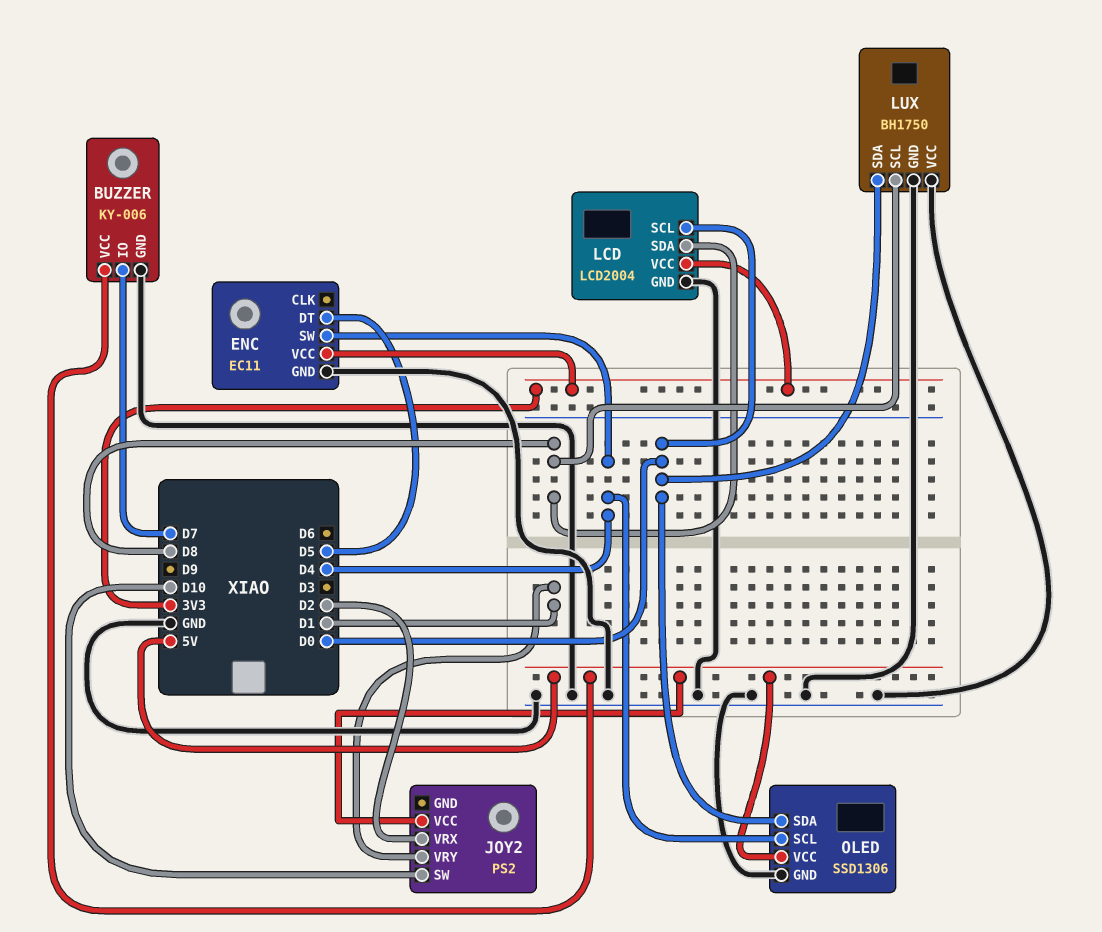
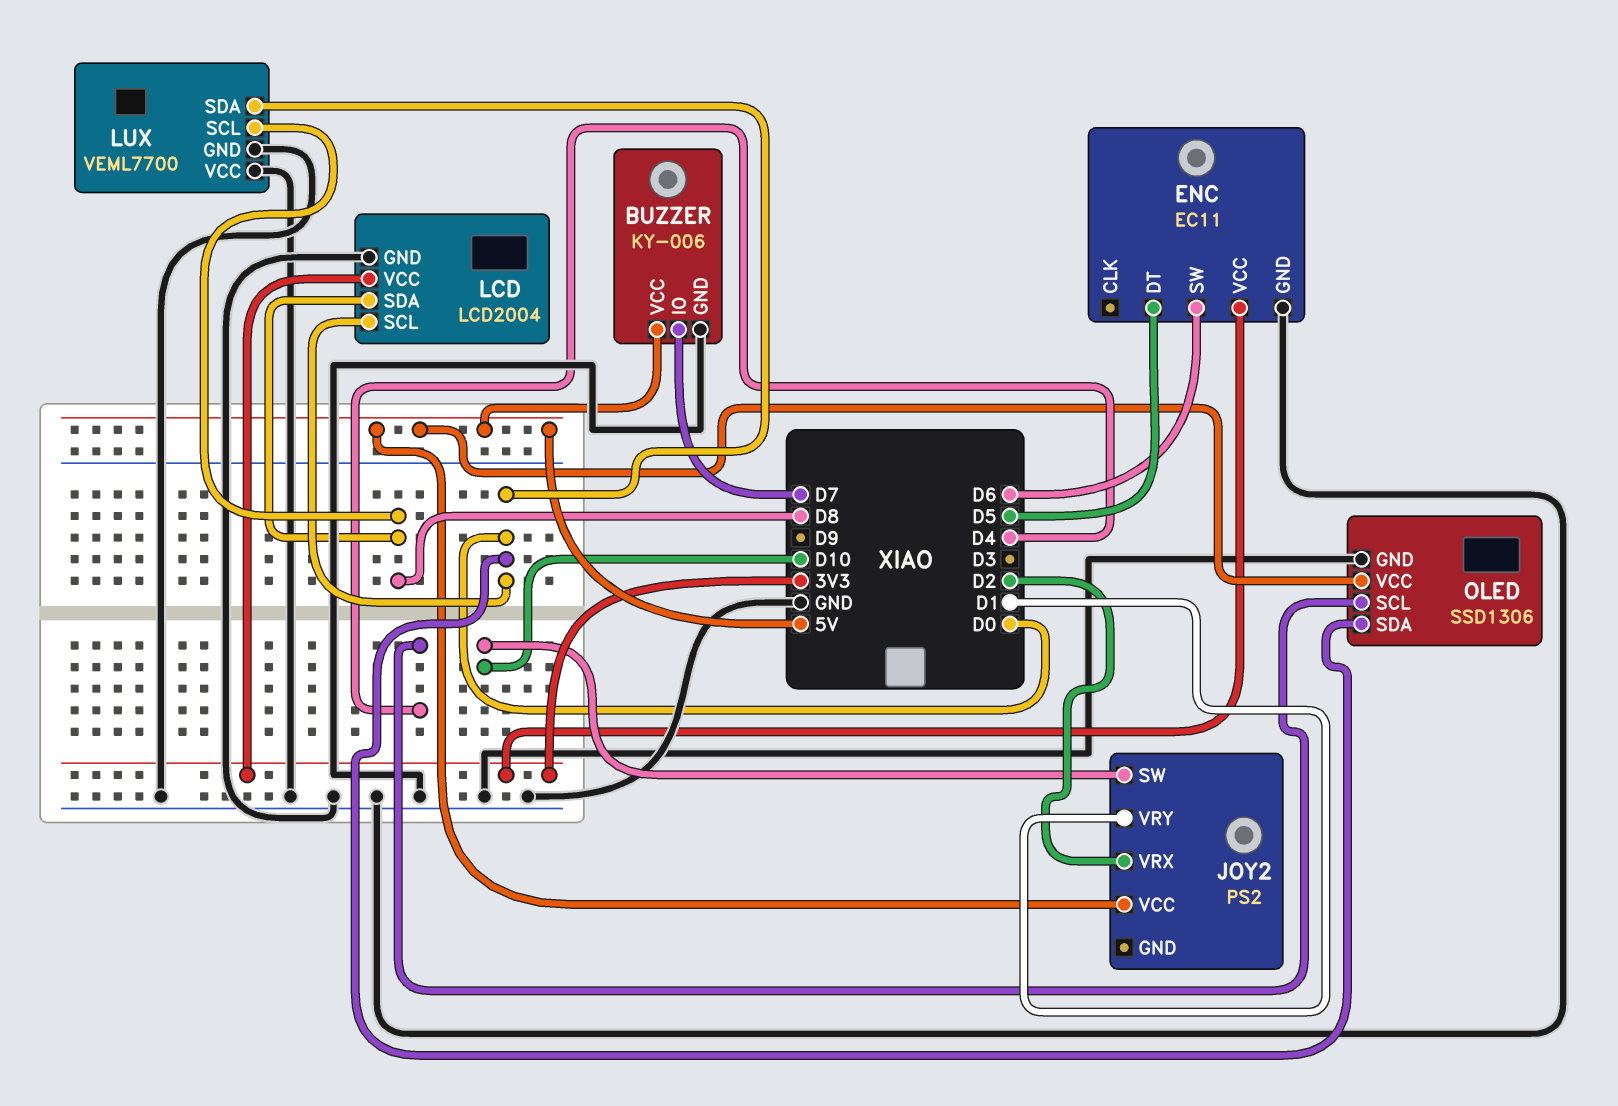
ENC pin SW: D4 -> D6
LUX: BH1750 -> VEML7700

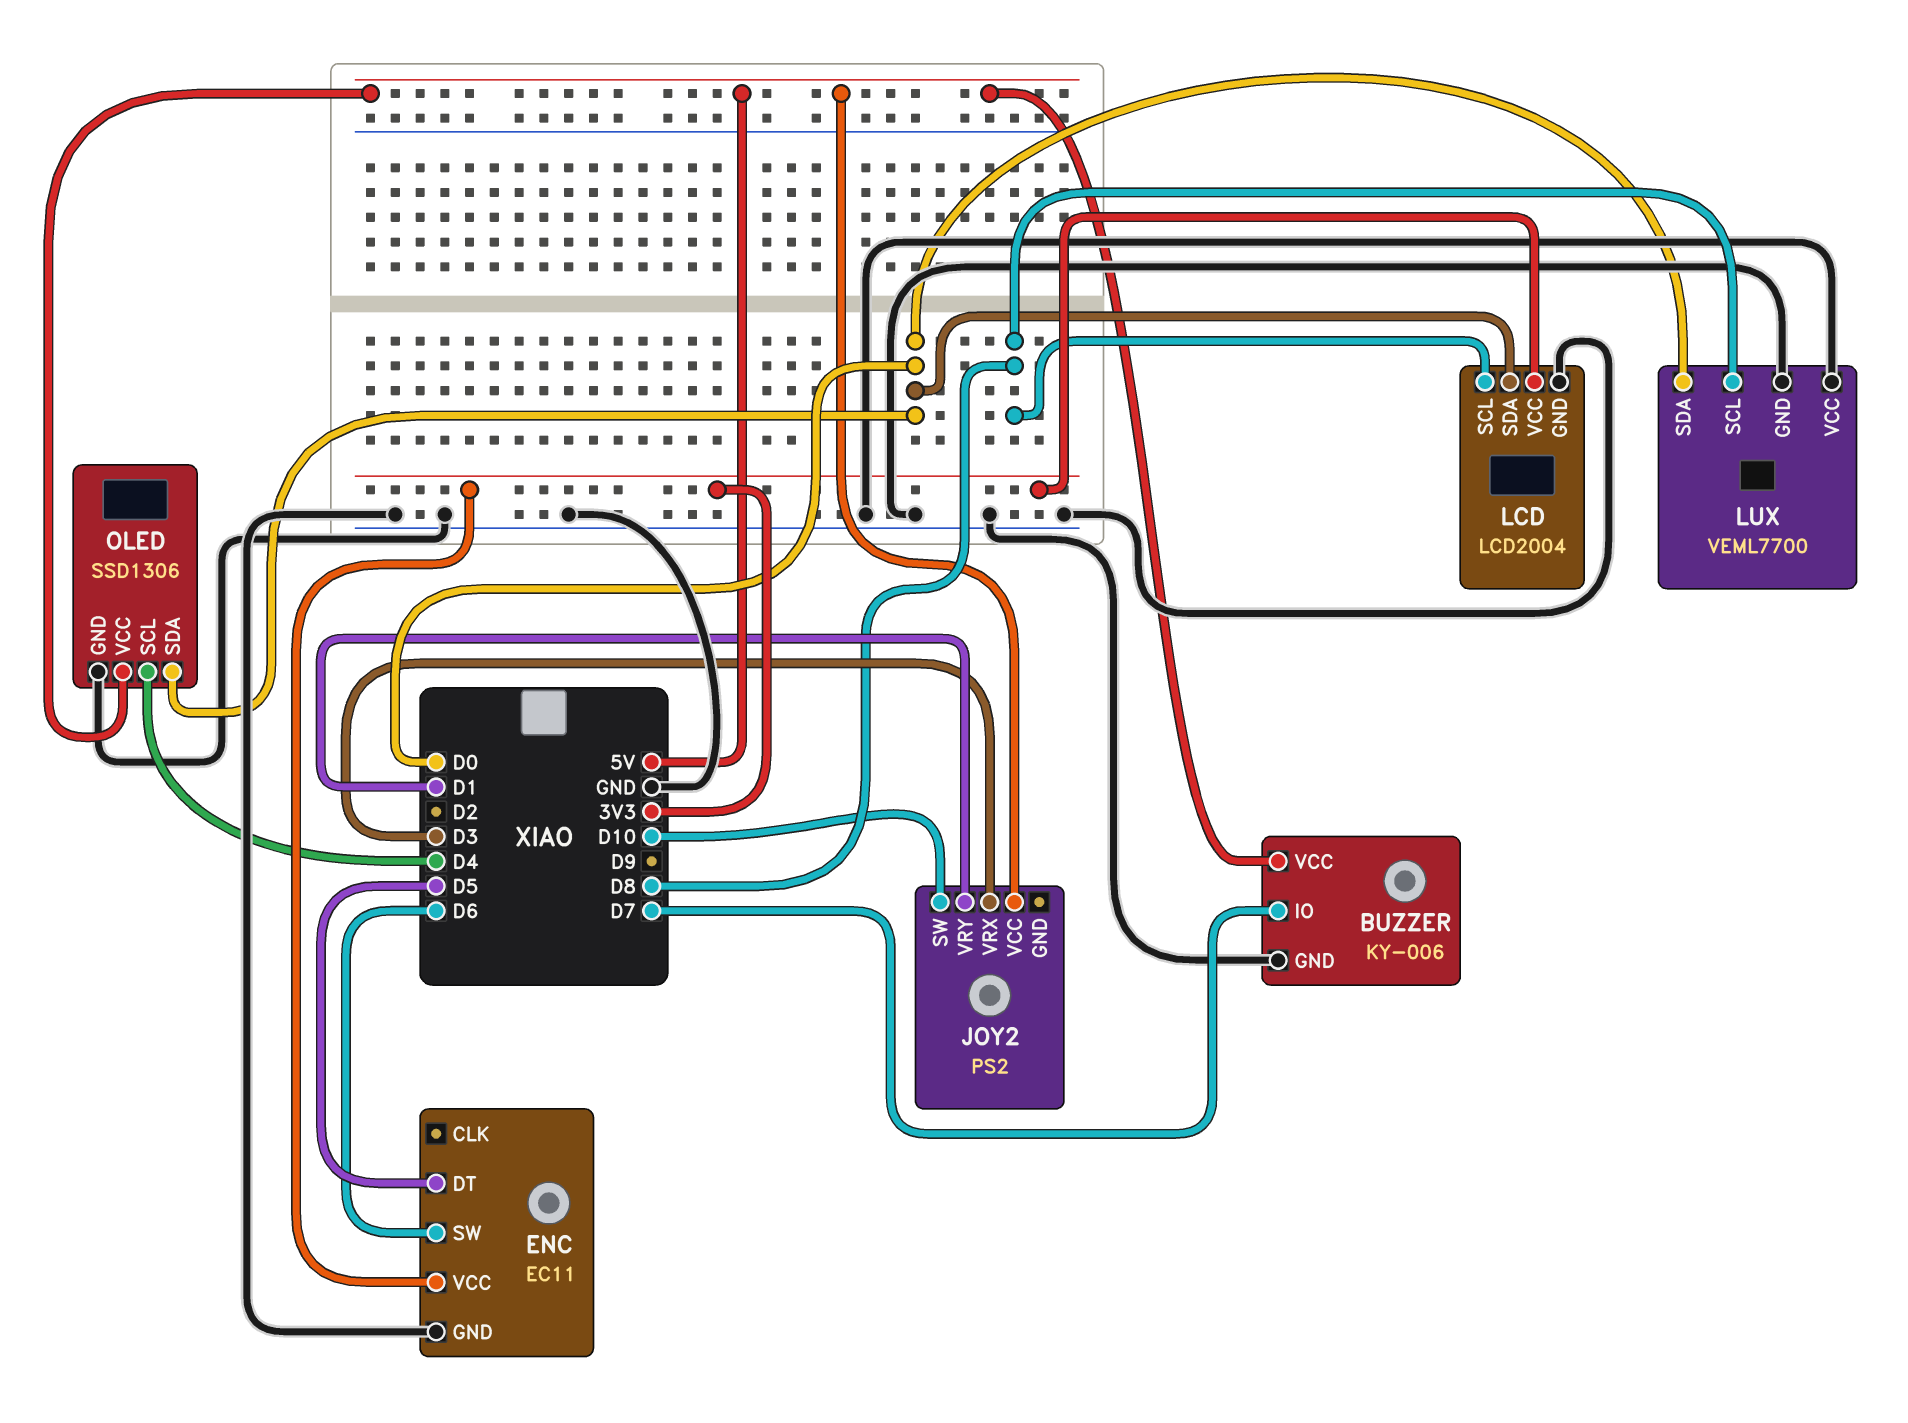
JOY2 pin VRX: D2 -> D3
LCD pin SCL: D0 -> D8
LCD pin SDA: D8 -> D0

